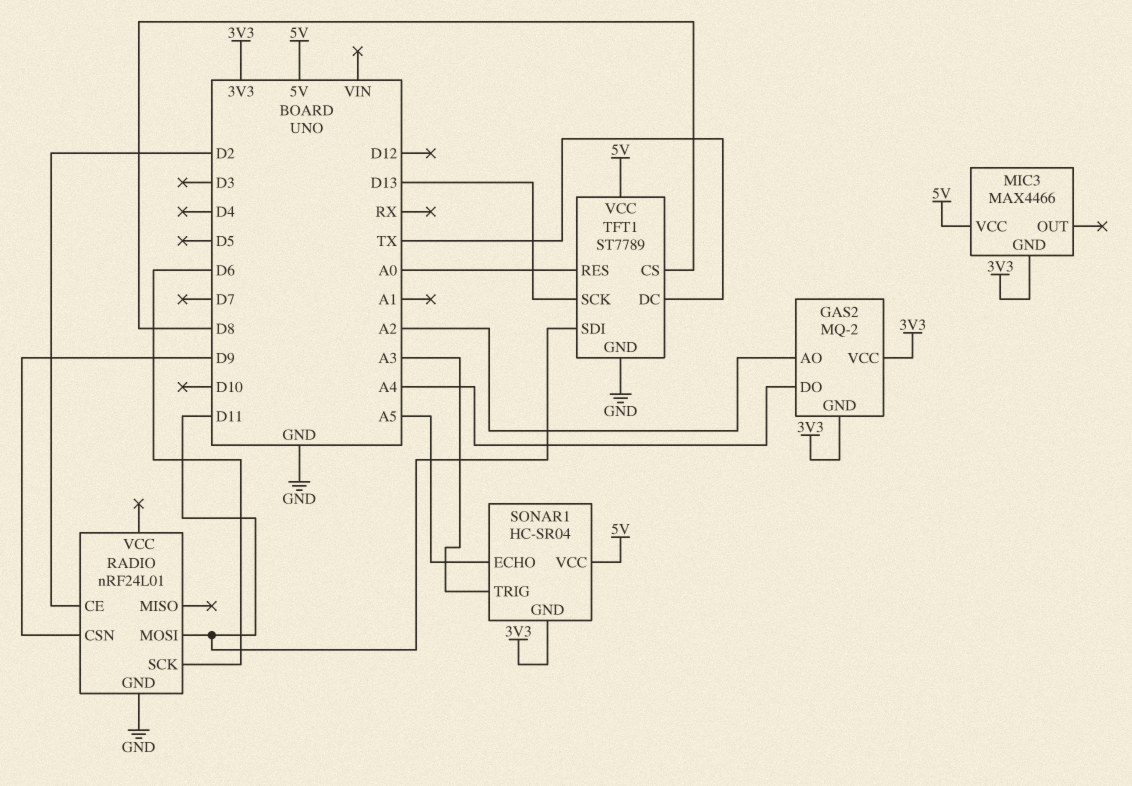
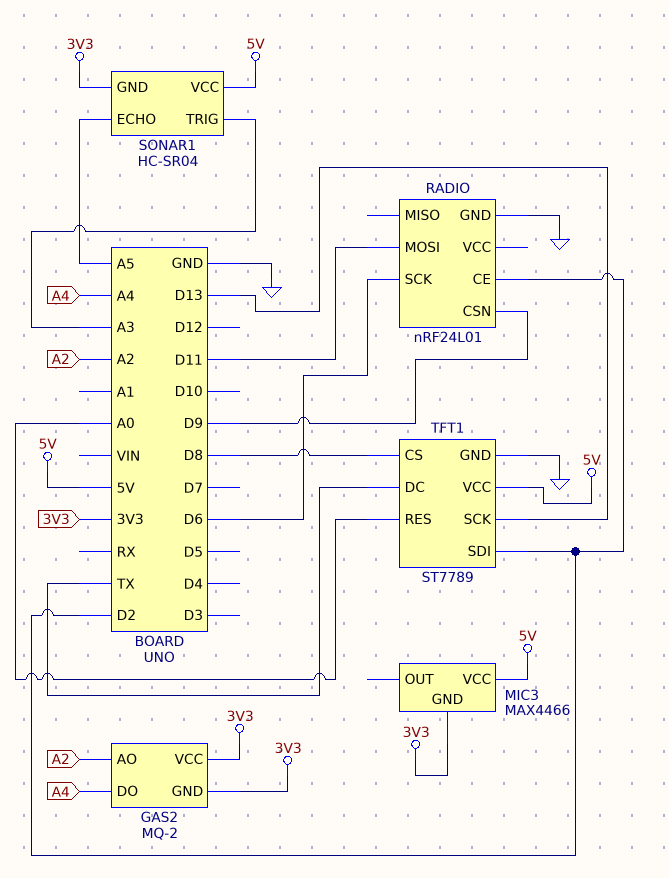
TFT1 pin SDI: D11 -> D2

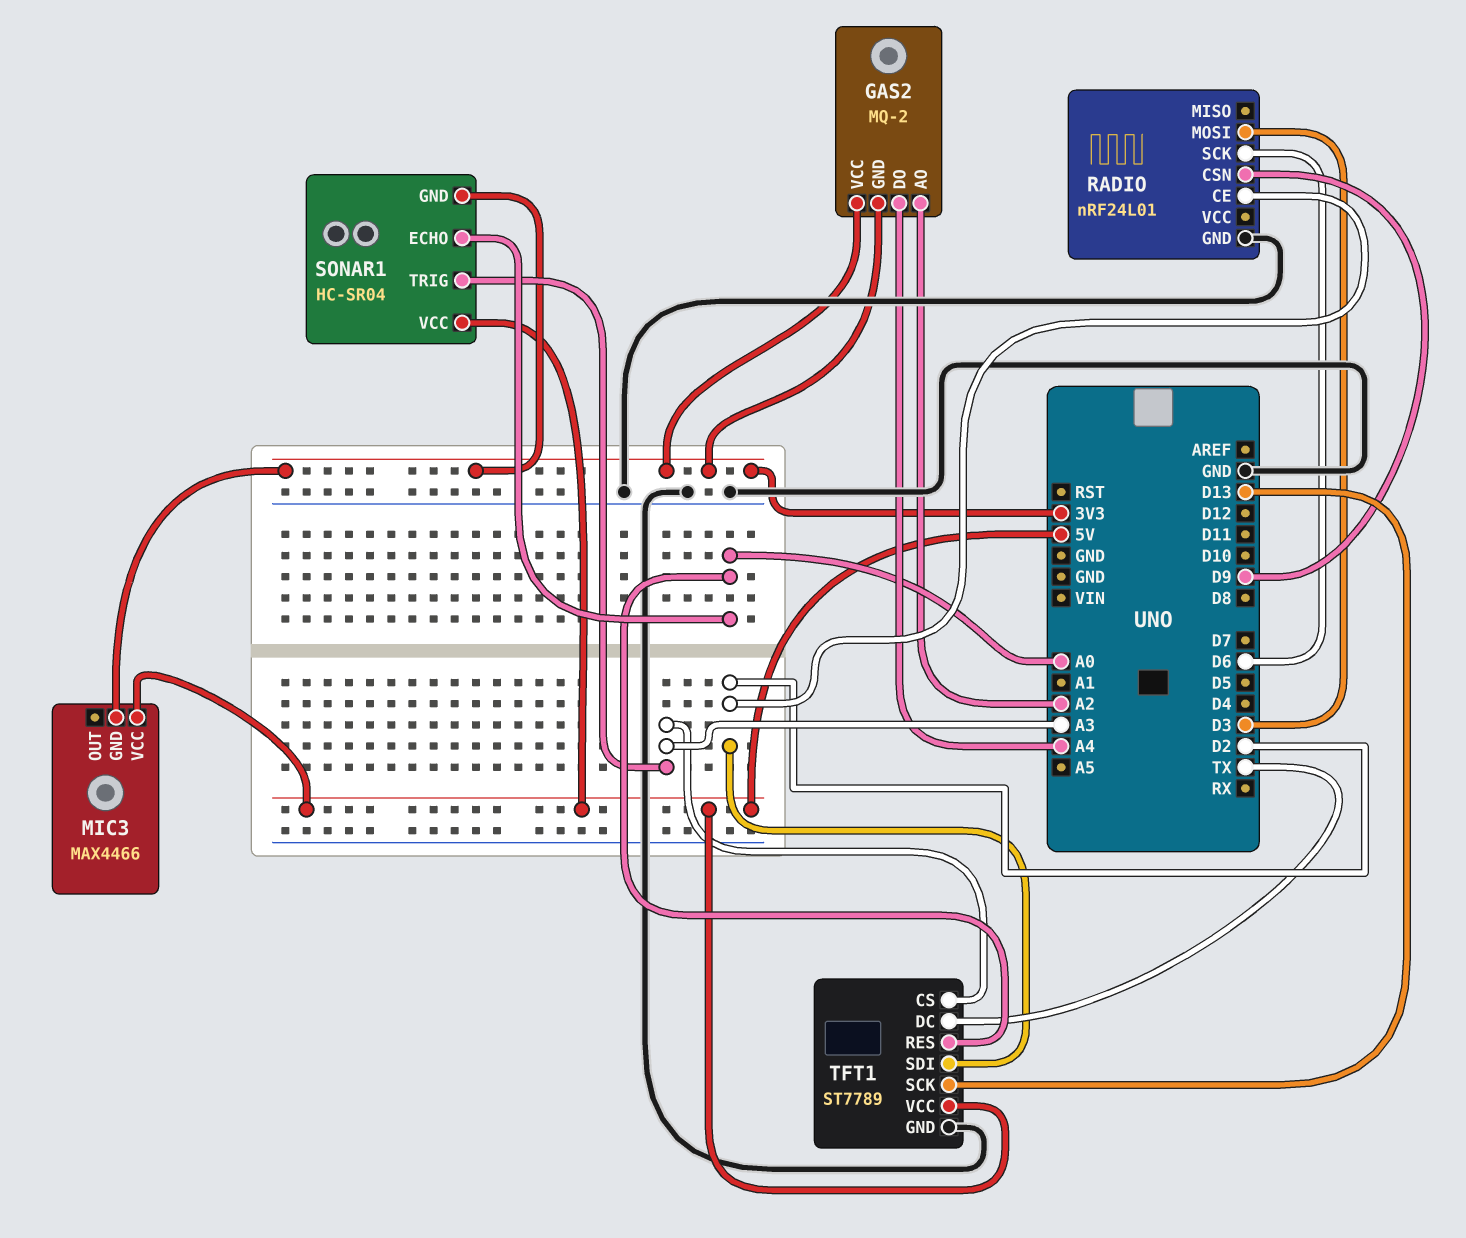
RADIO pin MOSI: D11 -> D3
SONAR1 pin ECHO: A5 -> A0
TFT1 pin CS: D8 -> A3

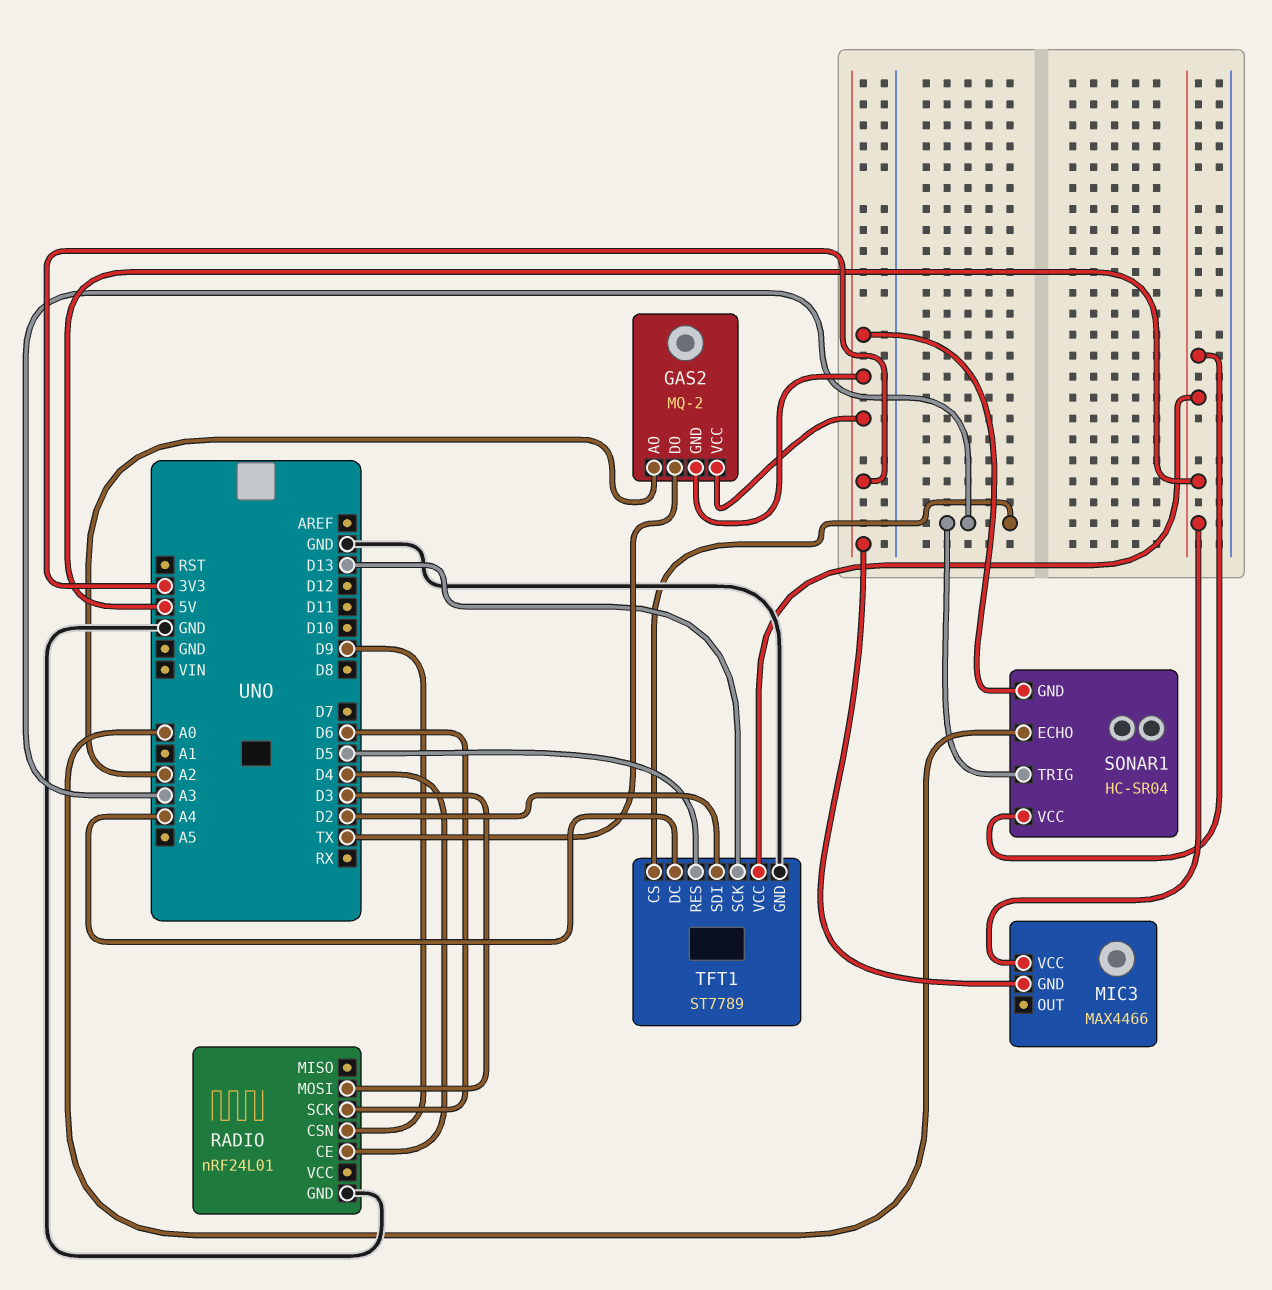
GAS2 pin DO: A4 -> TX
RADIO pin CE: D2 -> D4
TFT1 pin DC: TX -> A4
TFT1 pin RES: A0 -> D5

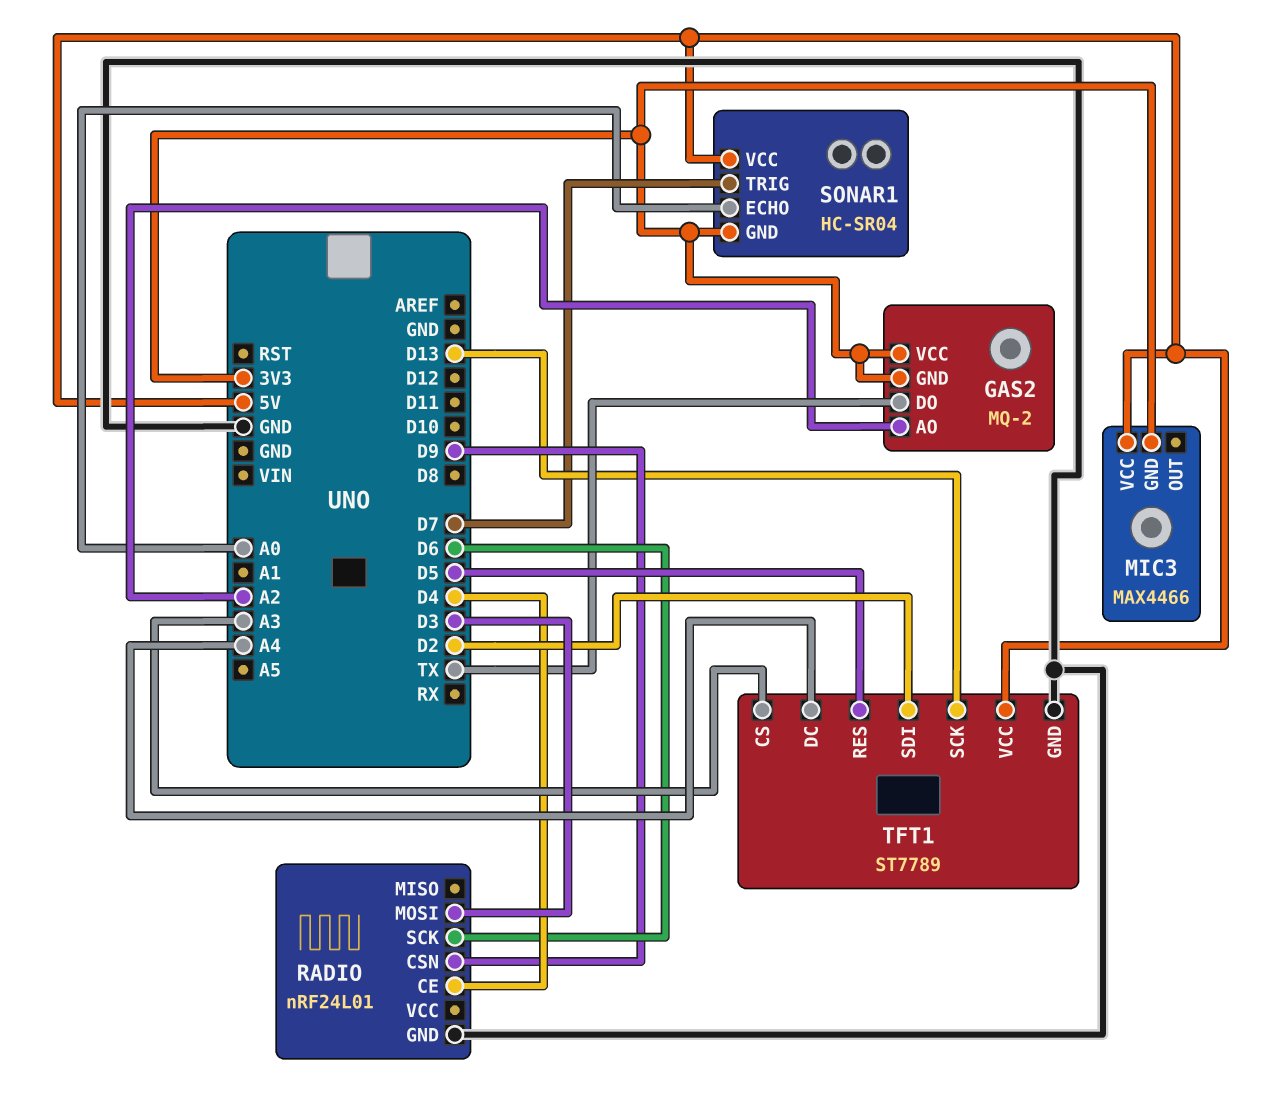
SONAR1 pin TRIG: A3 -> D7

